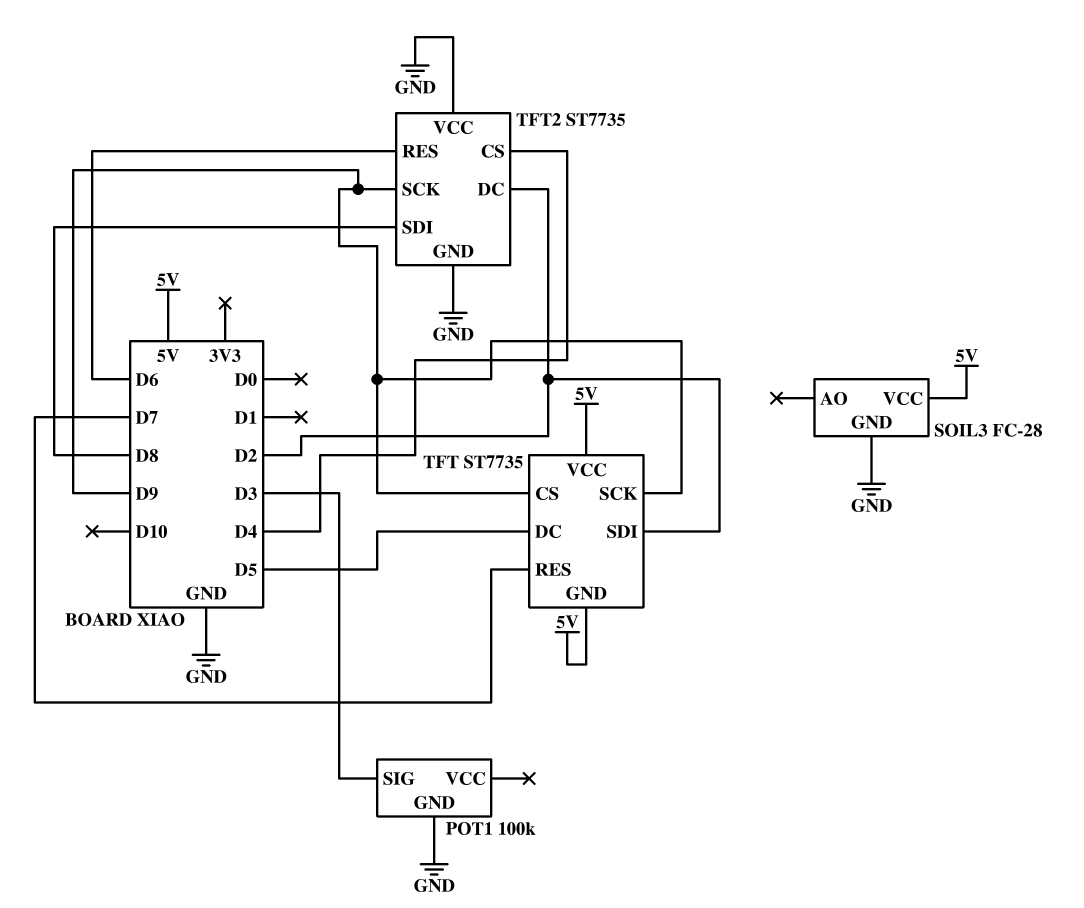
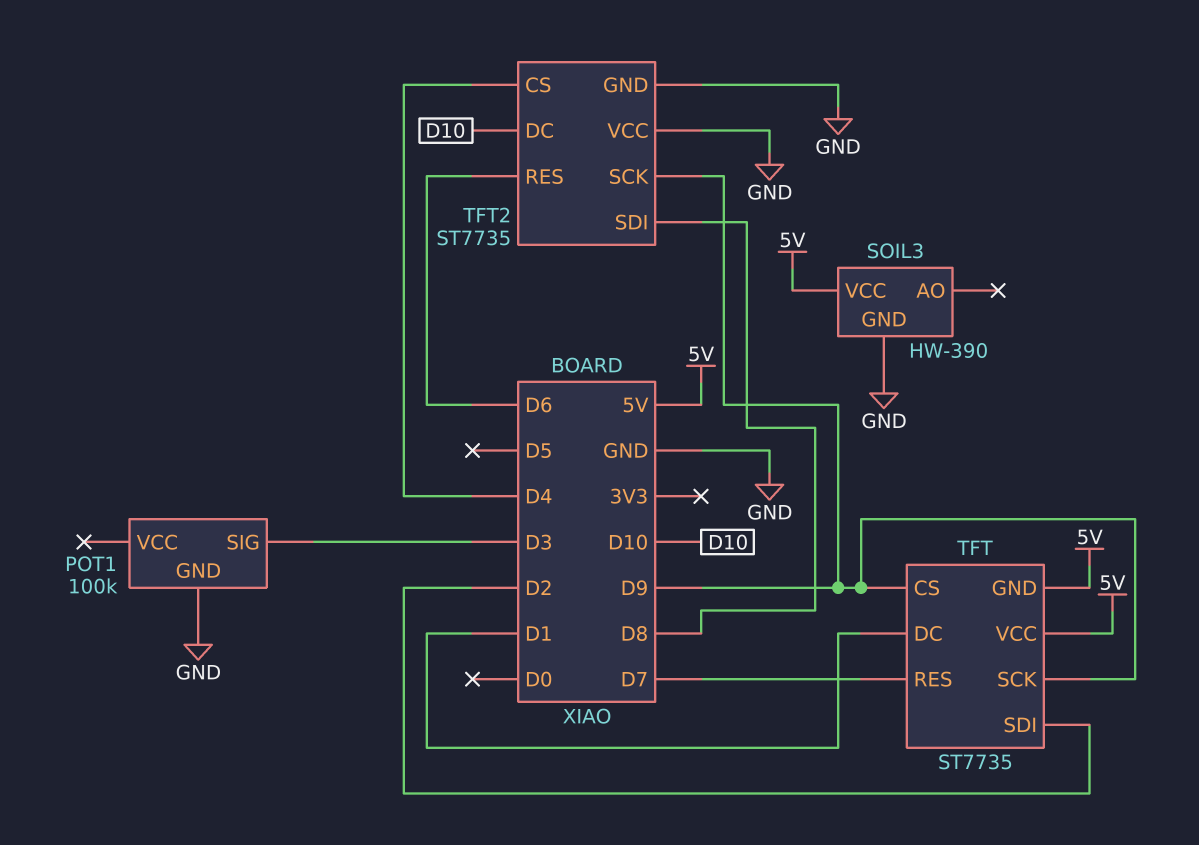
SOIL3: FC-28 -> HW-390
TFT pin DC: D5 -> D1
TFT2 pin DC: D2 -> D10

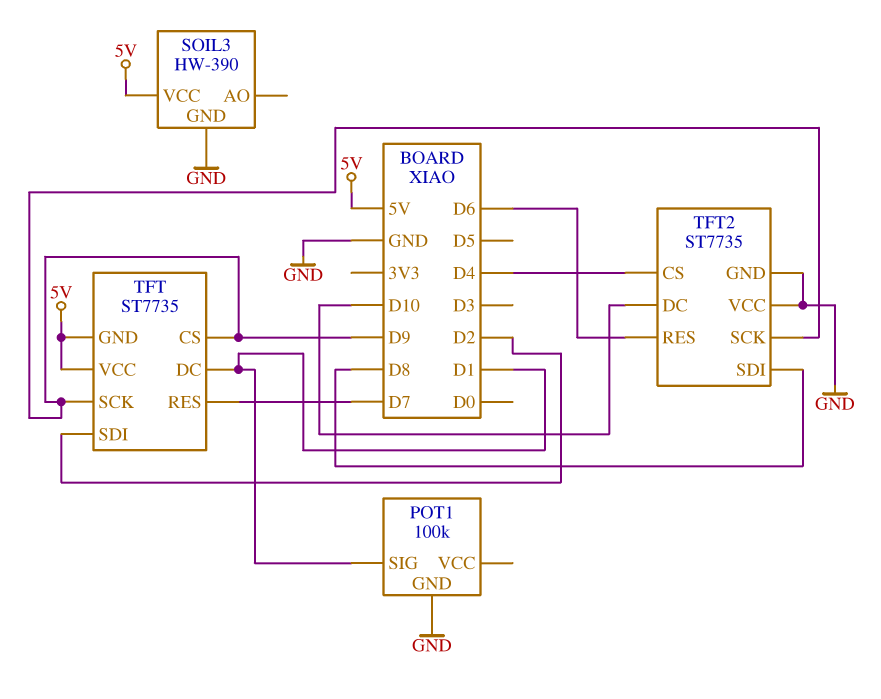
POT1 pin SIG: D3 -> D1

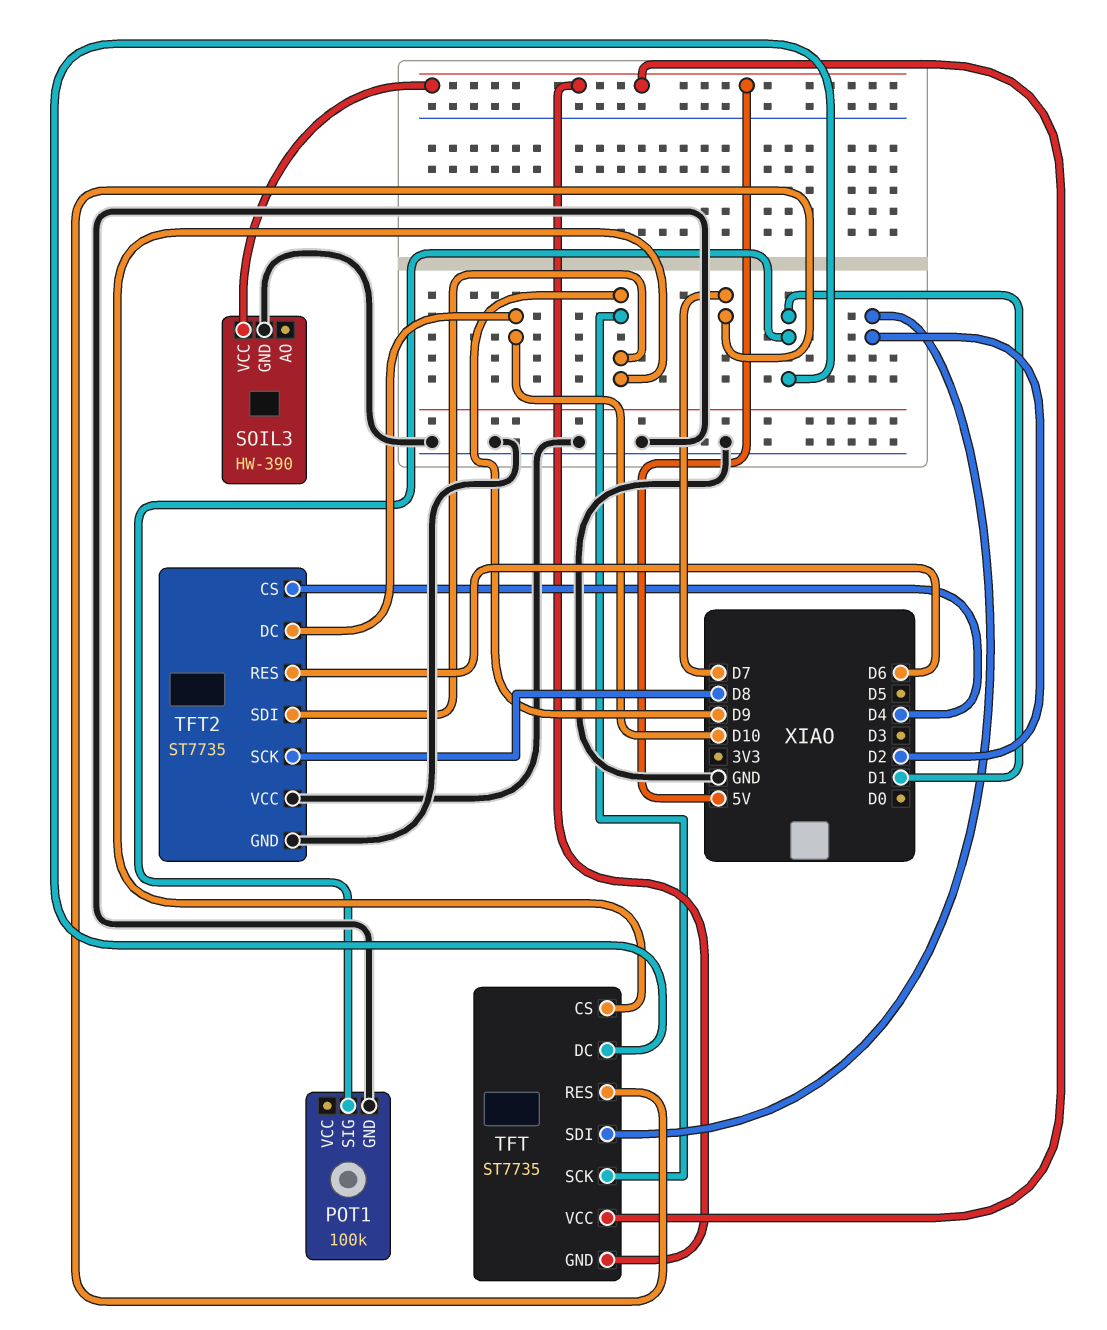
TFT2 pin SCK: D9 -> D8
TFT2 pin SDI: D8 -> D9

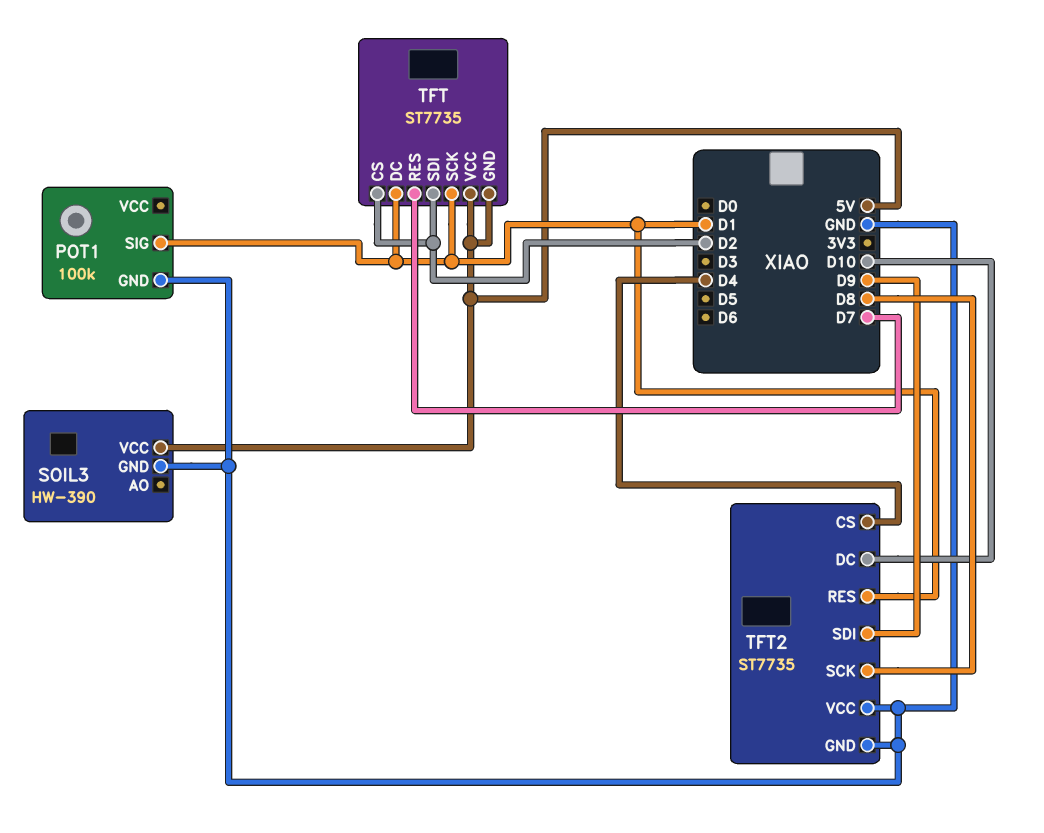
TFT pin CS: D9 -> D2
TFT pin SCK: D9 -> D1
TFT2 pin RES: D6 -> D1

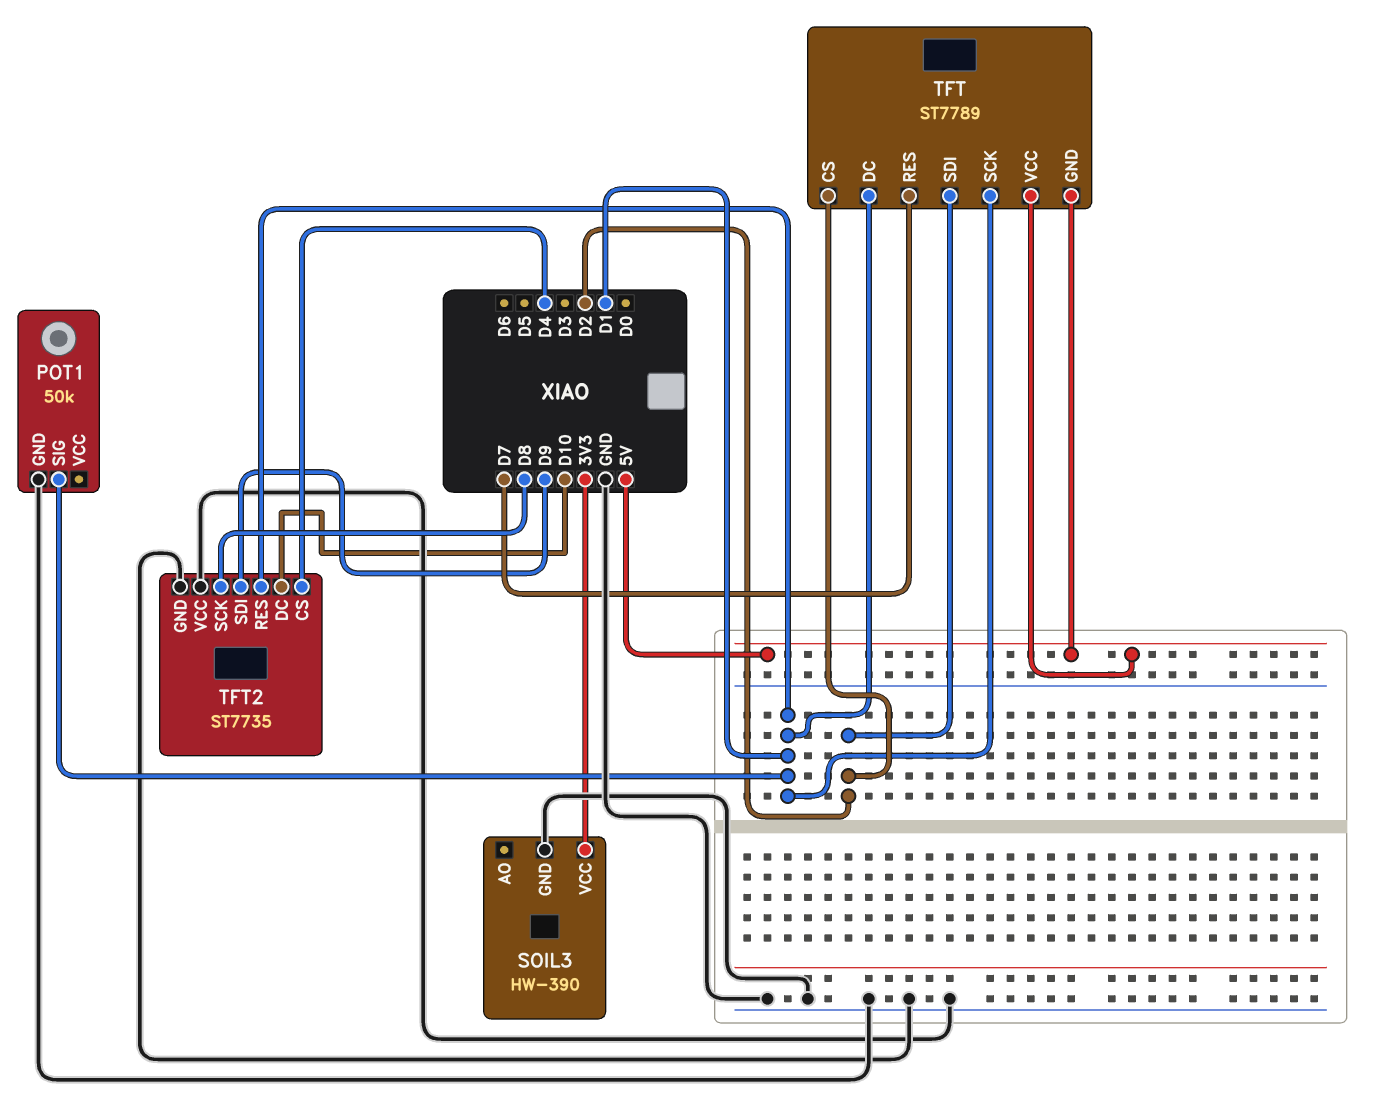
POT1: 100k -> 50k
SOIL3 pin VCC: 5V -> 3V3
TFT: ST7735 -> ST7789

